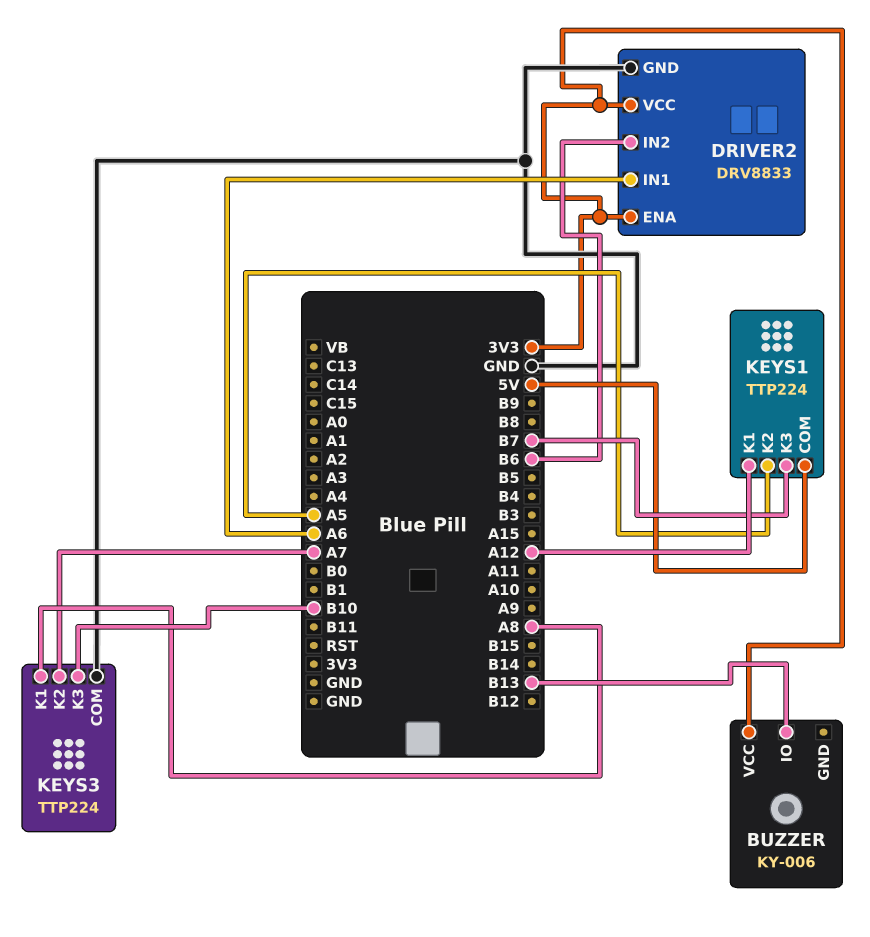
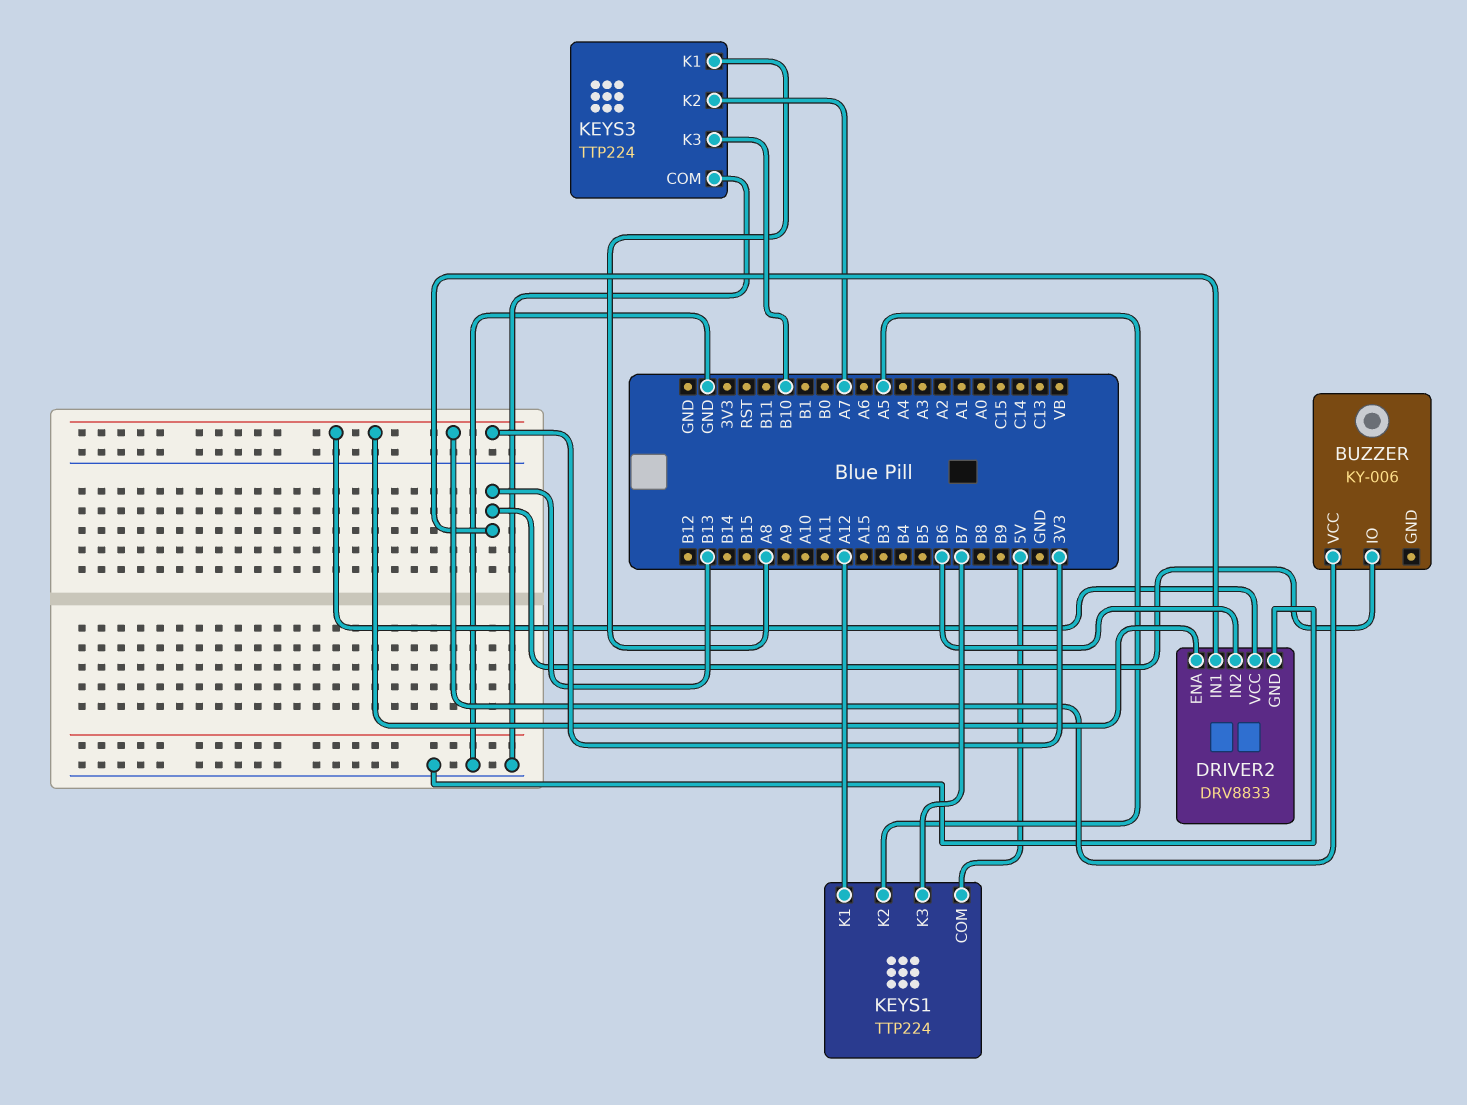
DRIVER2 pin IN1: A6 -> B13

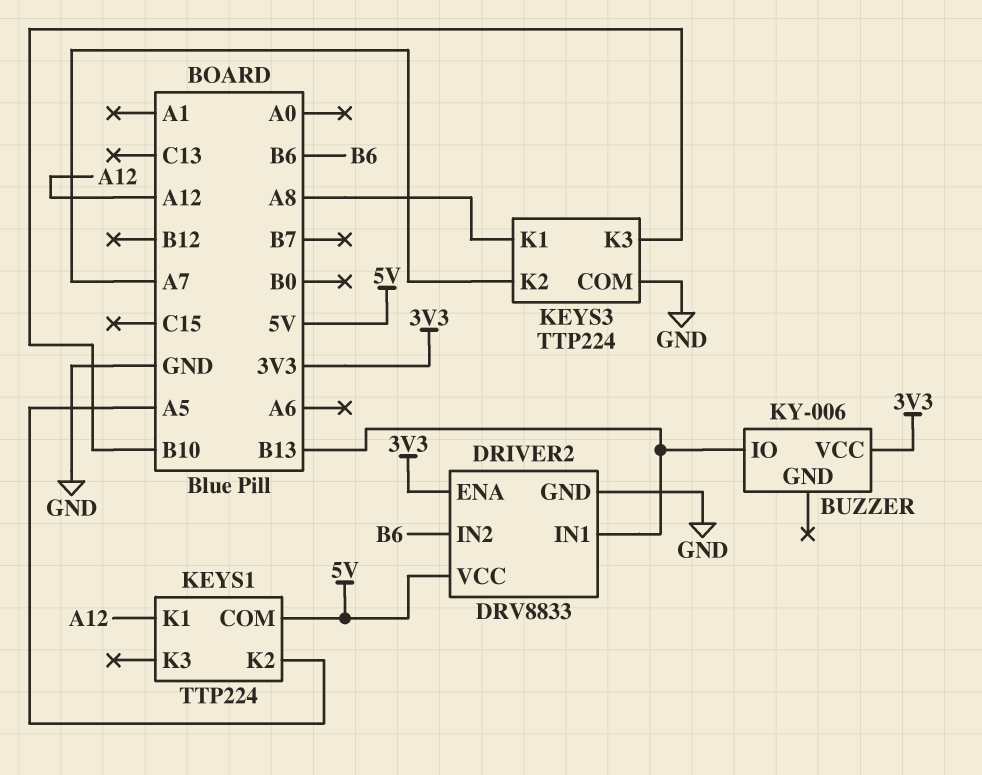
DRIVER2 pin VCC: 3V3 -> 5V
KEYS1 pin K3: B7 -> none

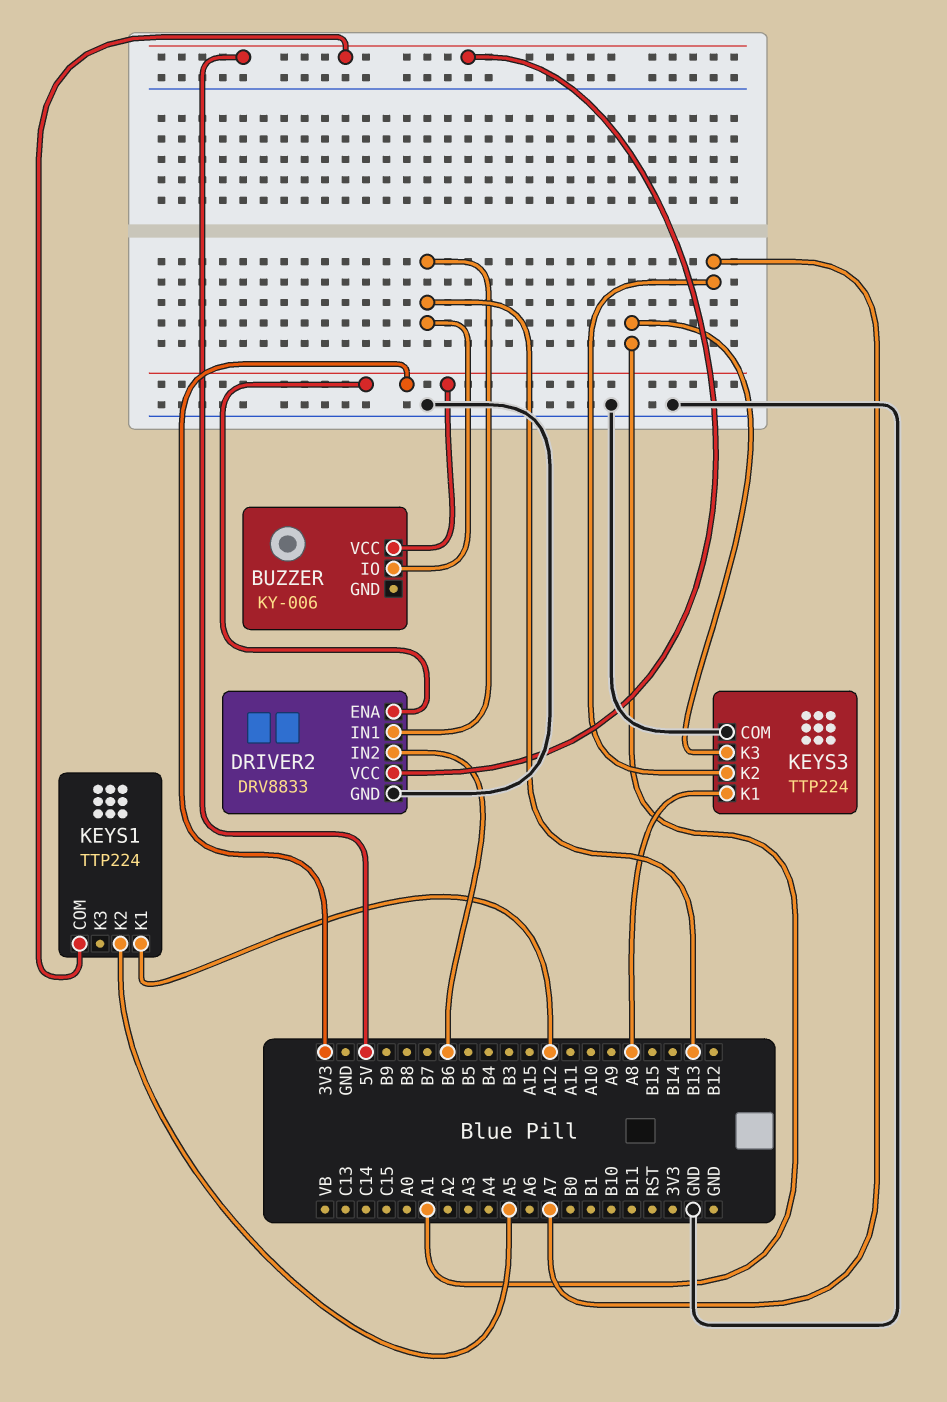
KEYS3 pin K3: B10 -> A1

